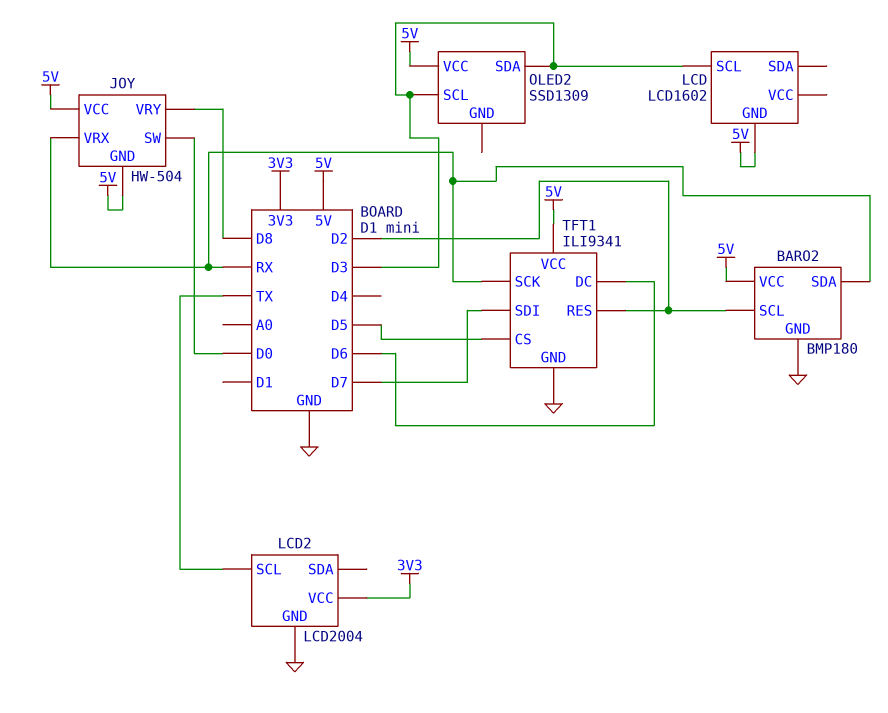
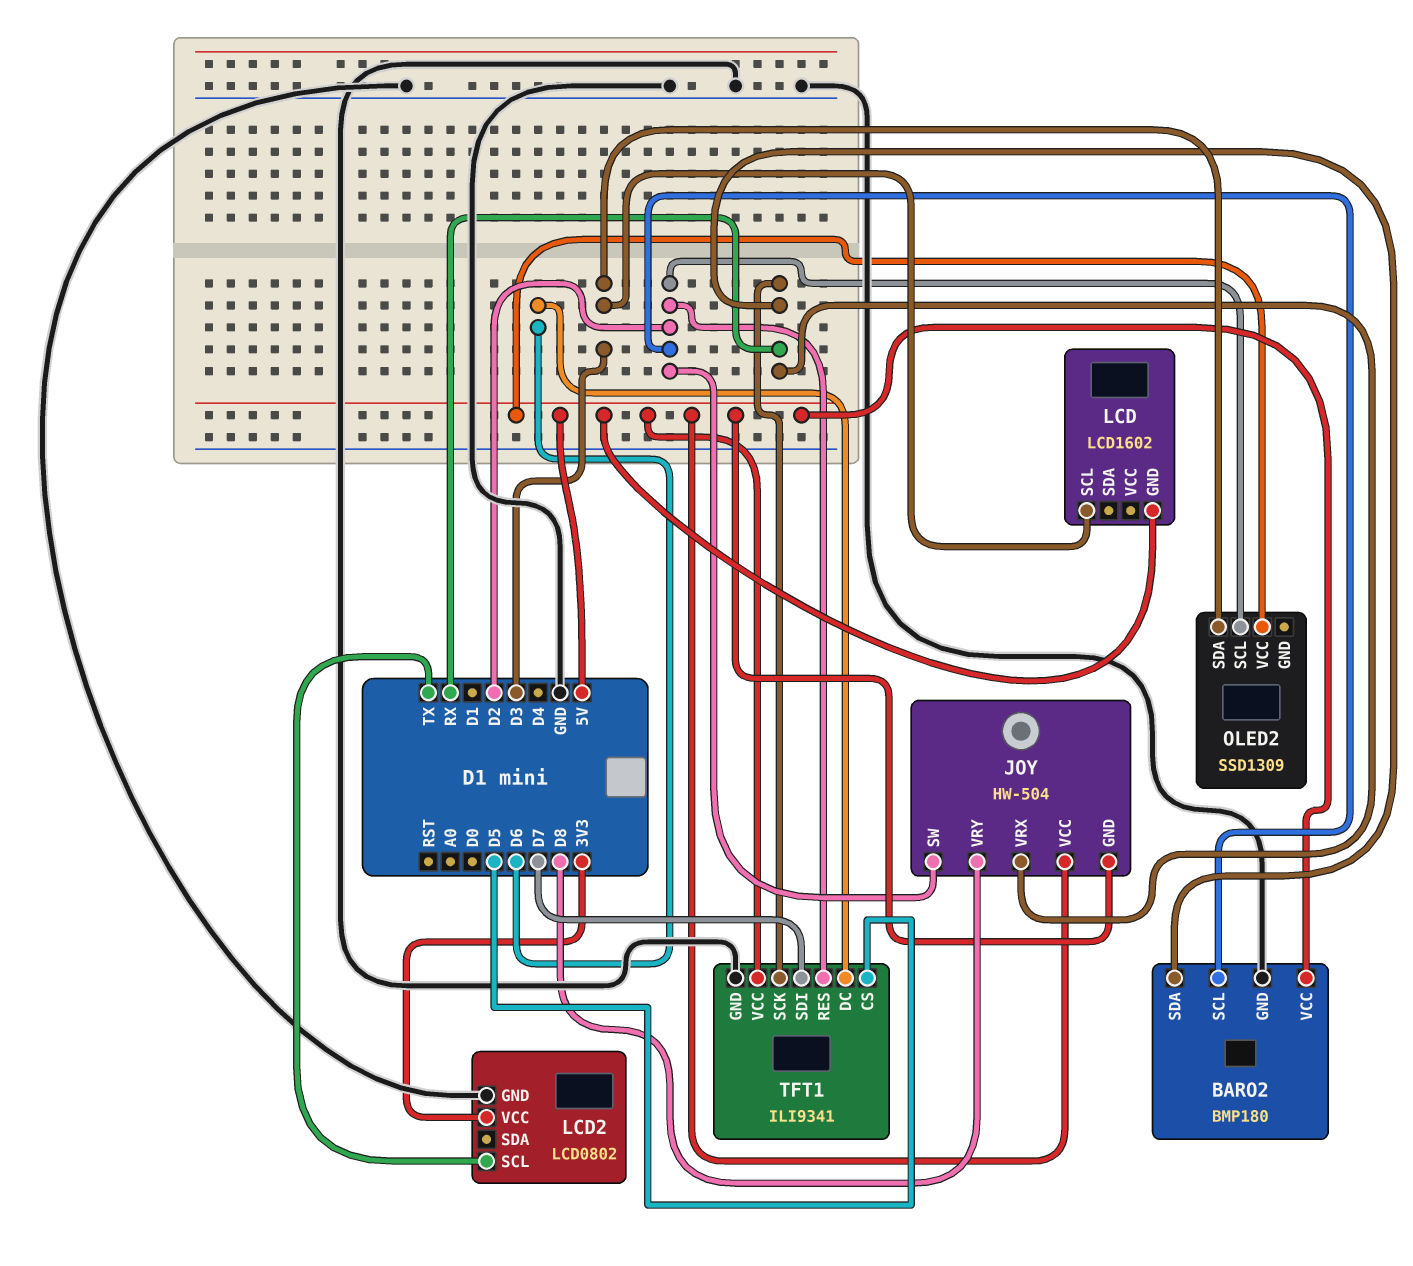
JOY pin SW: D0 -> D2
LCD2: LCD2004 -> LCD0802
OLED2 pin SCL: D3 -> D2

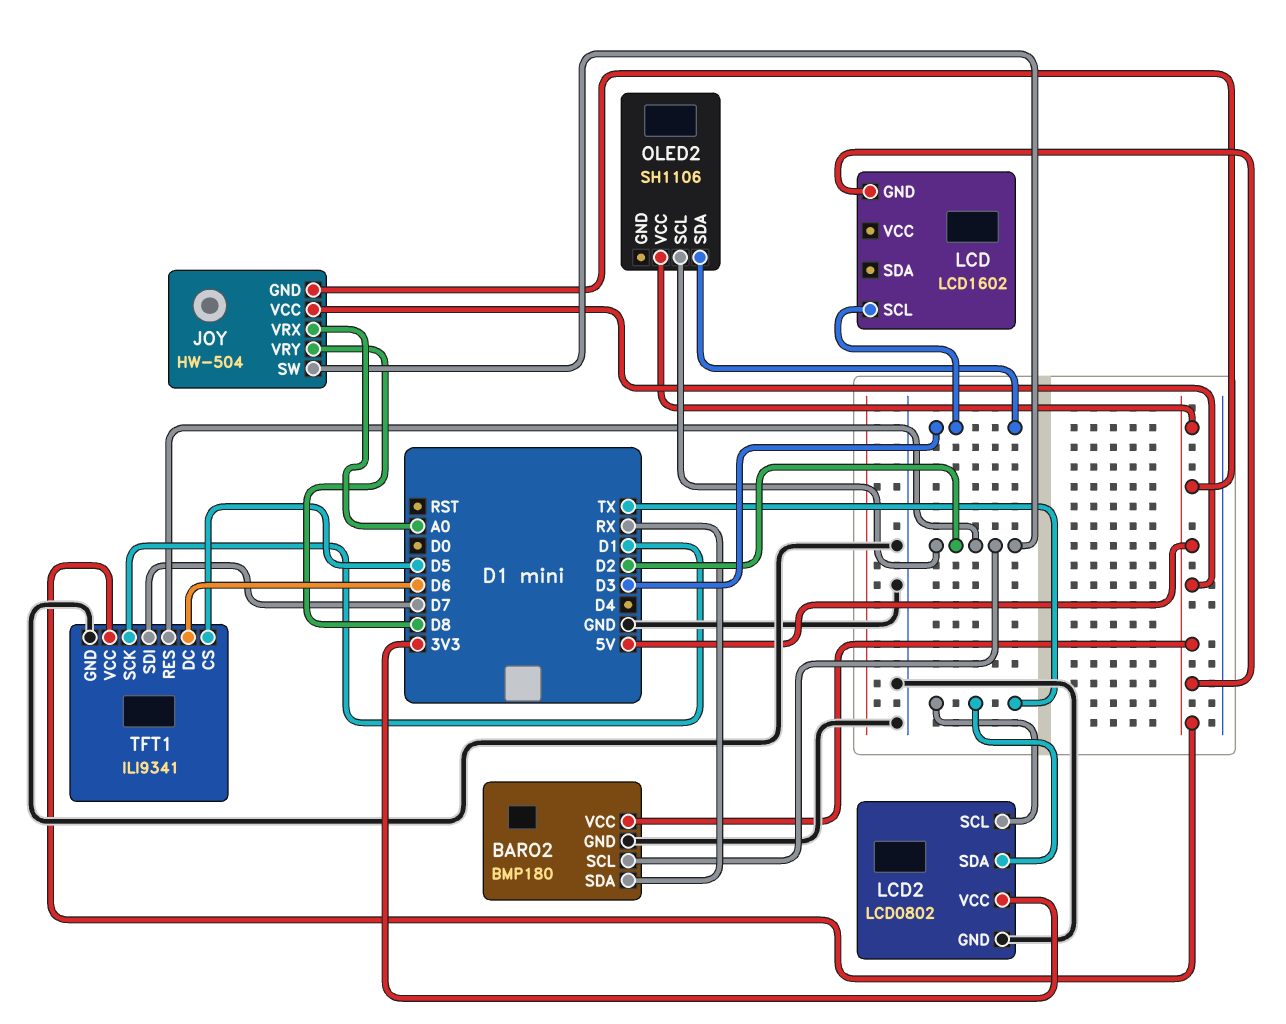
JOY pin VRX: RX -> A0
LCD2 pin SDA: none -> TX
OLED2: SSD1309 -> SH1106
TFT1 pin SCK: RX -> D1

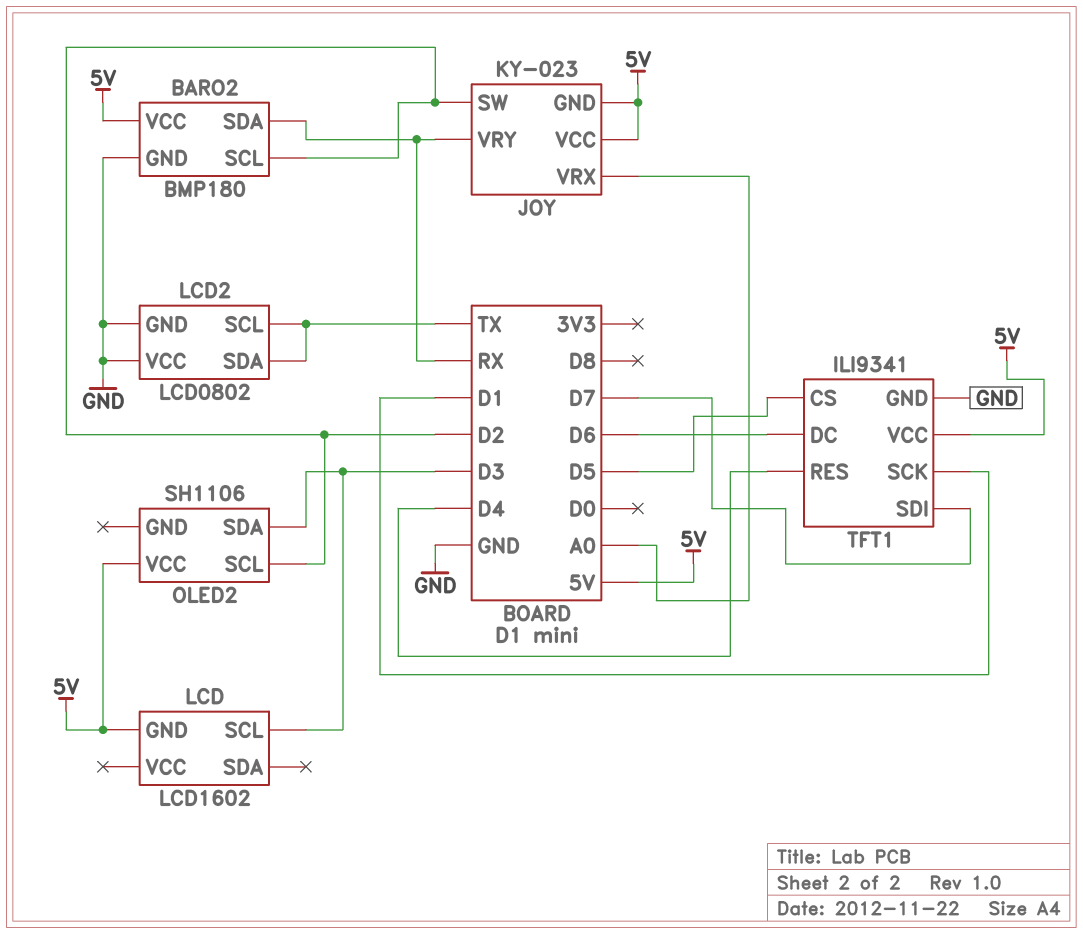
JOY: HW-504 -> KY-023
JOY pin VRY: D8 -> RX
LCD2 pin VCC: 3V3 -> GND
TFT1 pin RES: D2 -> D4

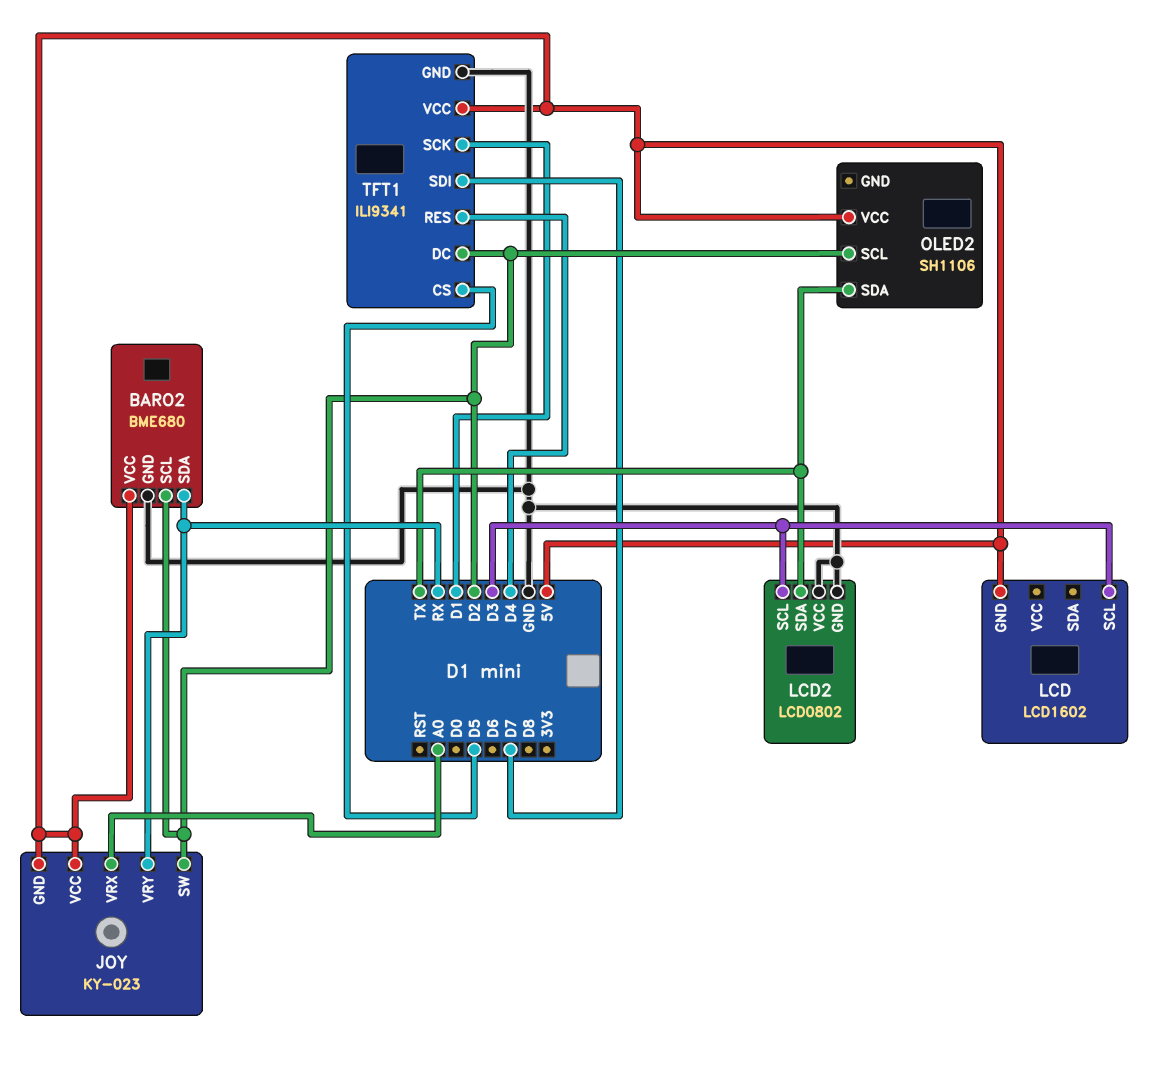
BARO2: BMP180 -> BME680
LCD2 pin SCL: TX -> D3
OLED2 pin SDA: D3 -> TX
TFT1 pin DC: D6 -> D2

